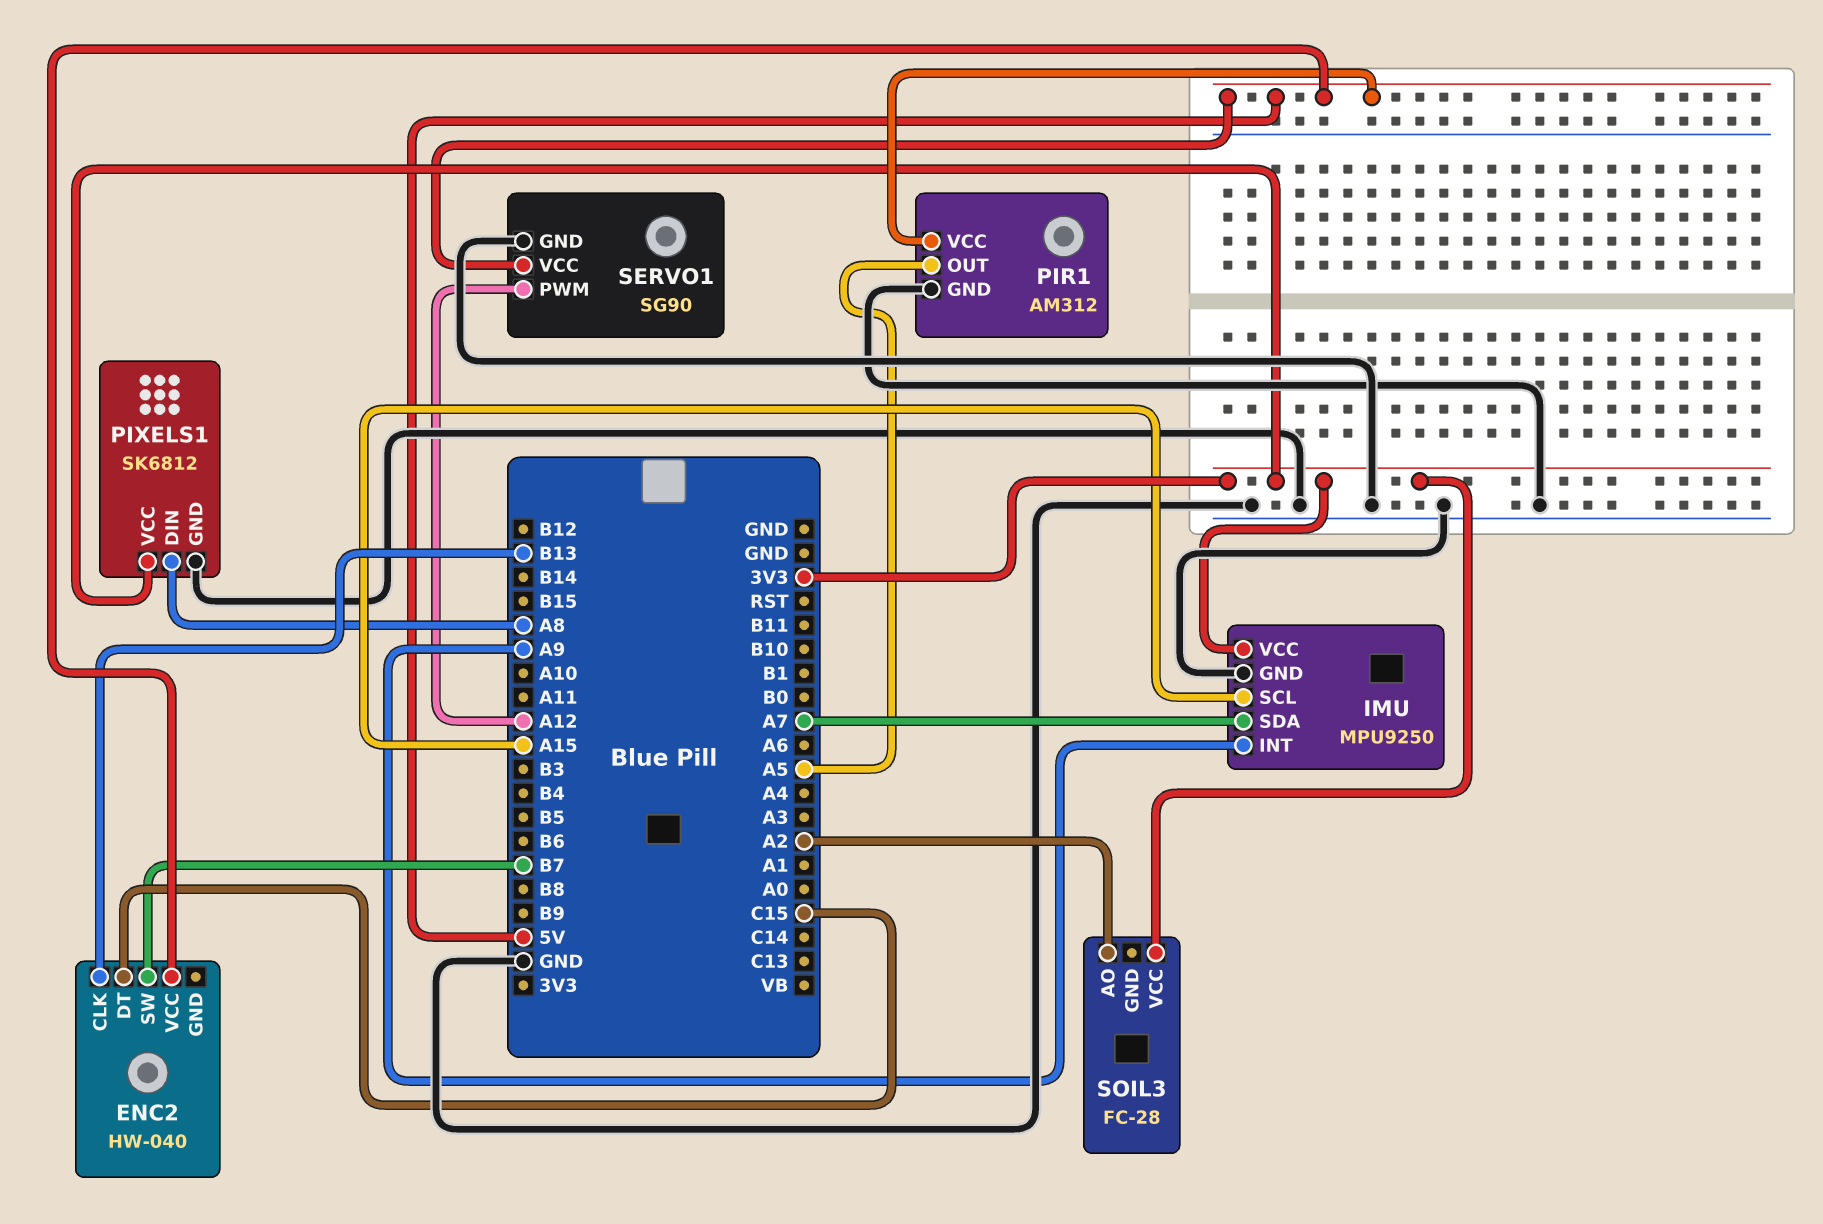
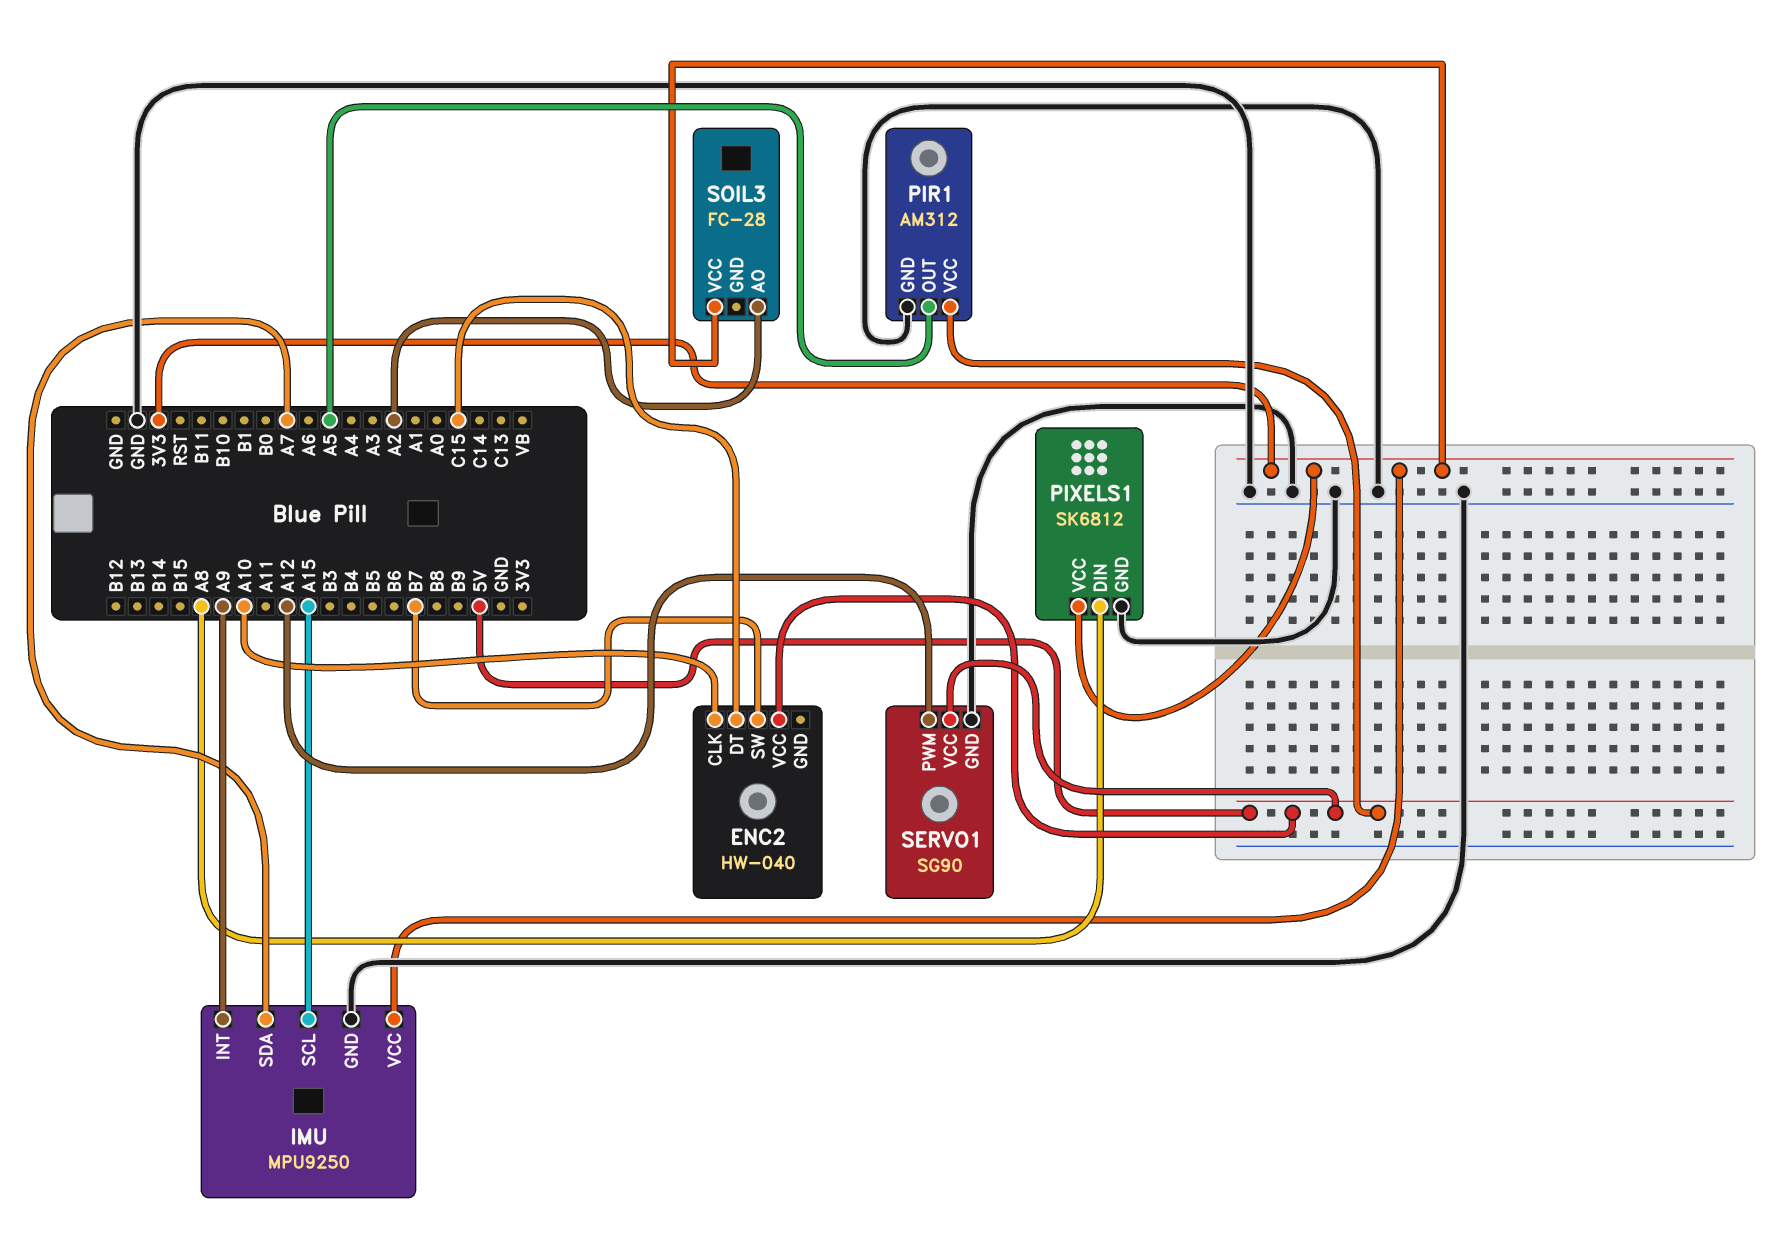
ENC2 pin CLK: B13 -> A10

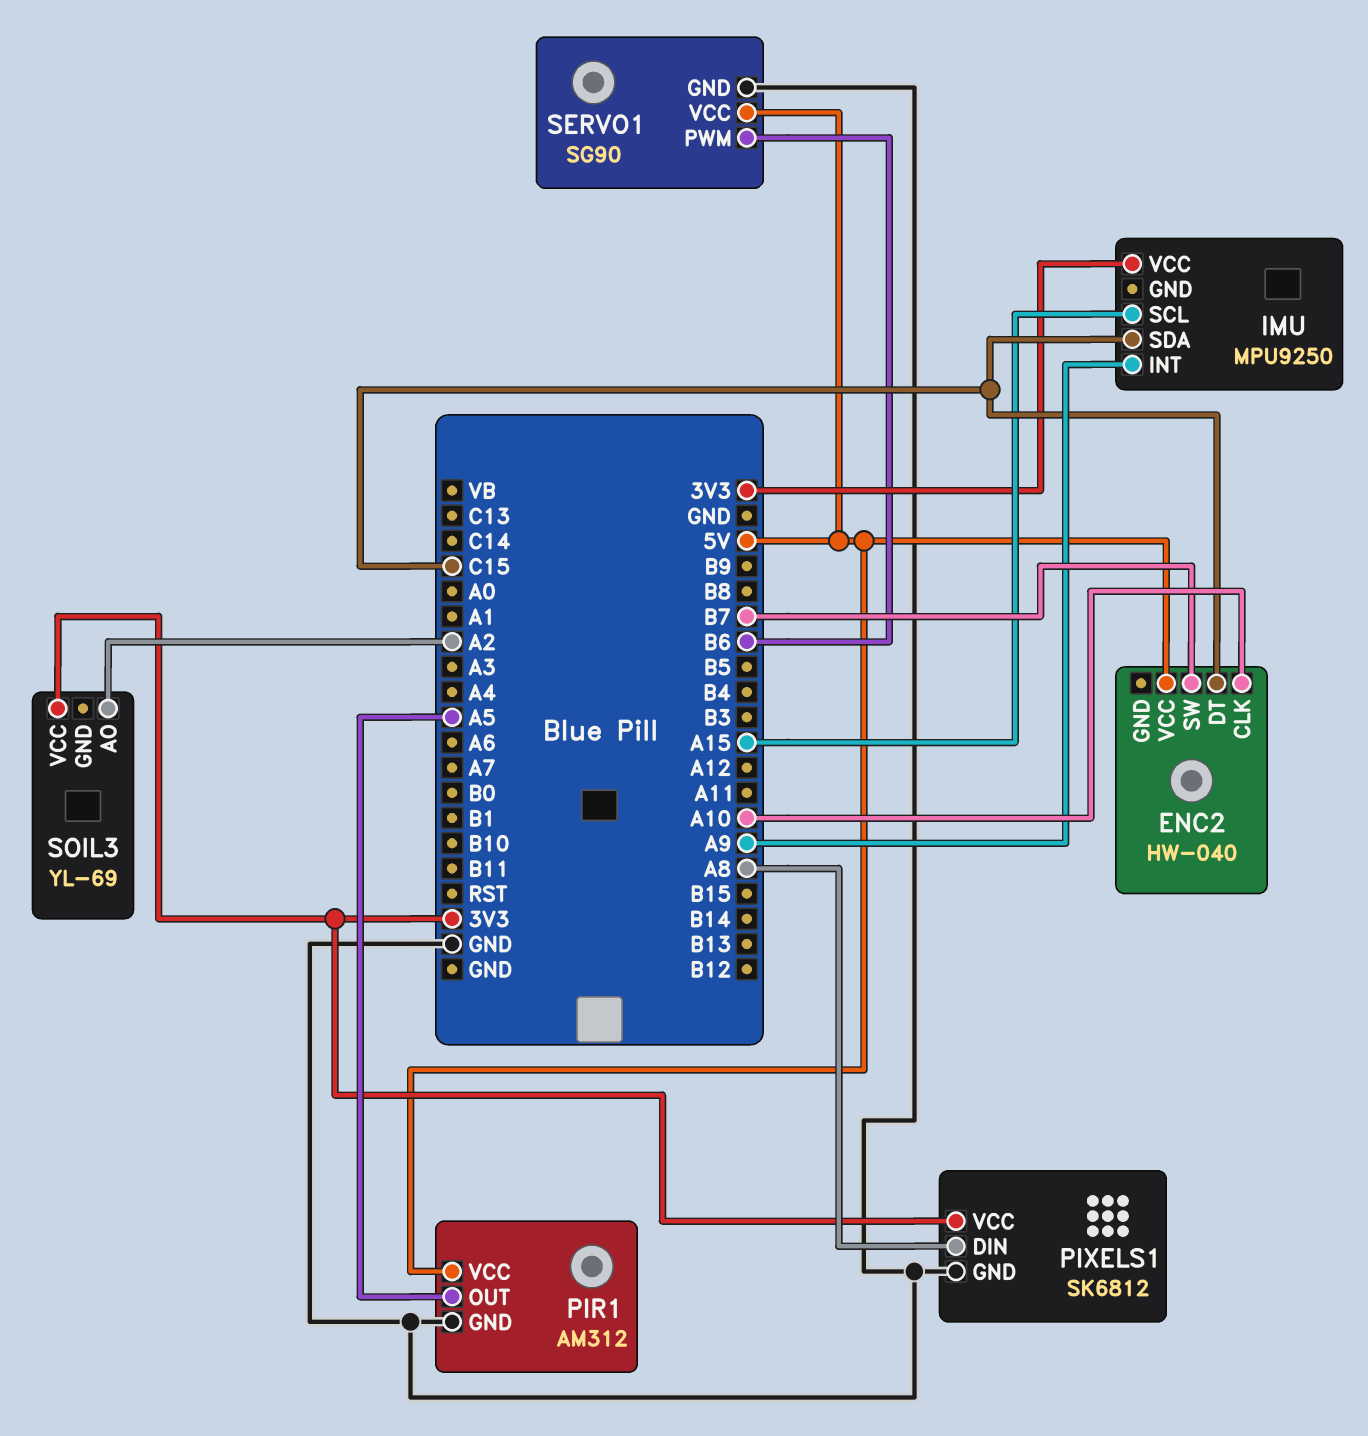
IMU pin GND: GND -> none
IMU pin SDA: A7 -> C15
SERVO1 pin PWM: A12 -> B6
SOIL3: FC-28 -> YL-69

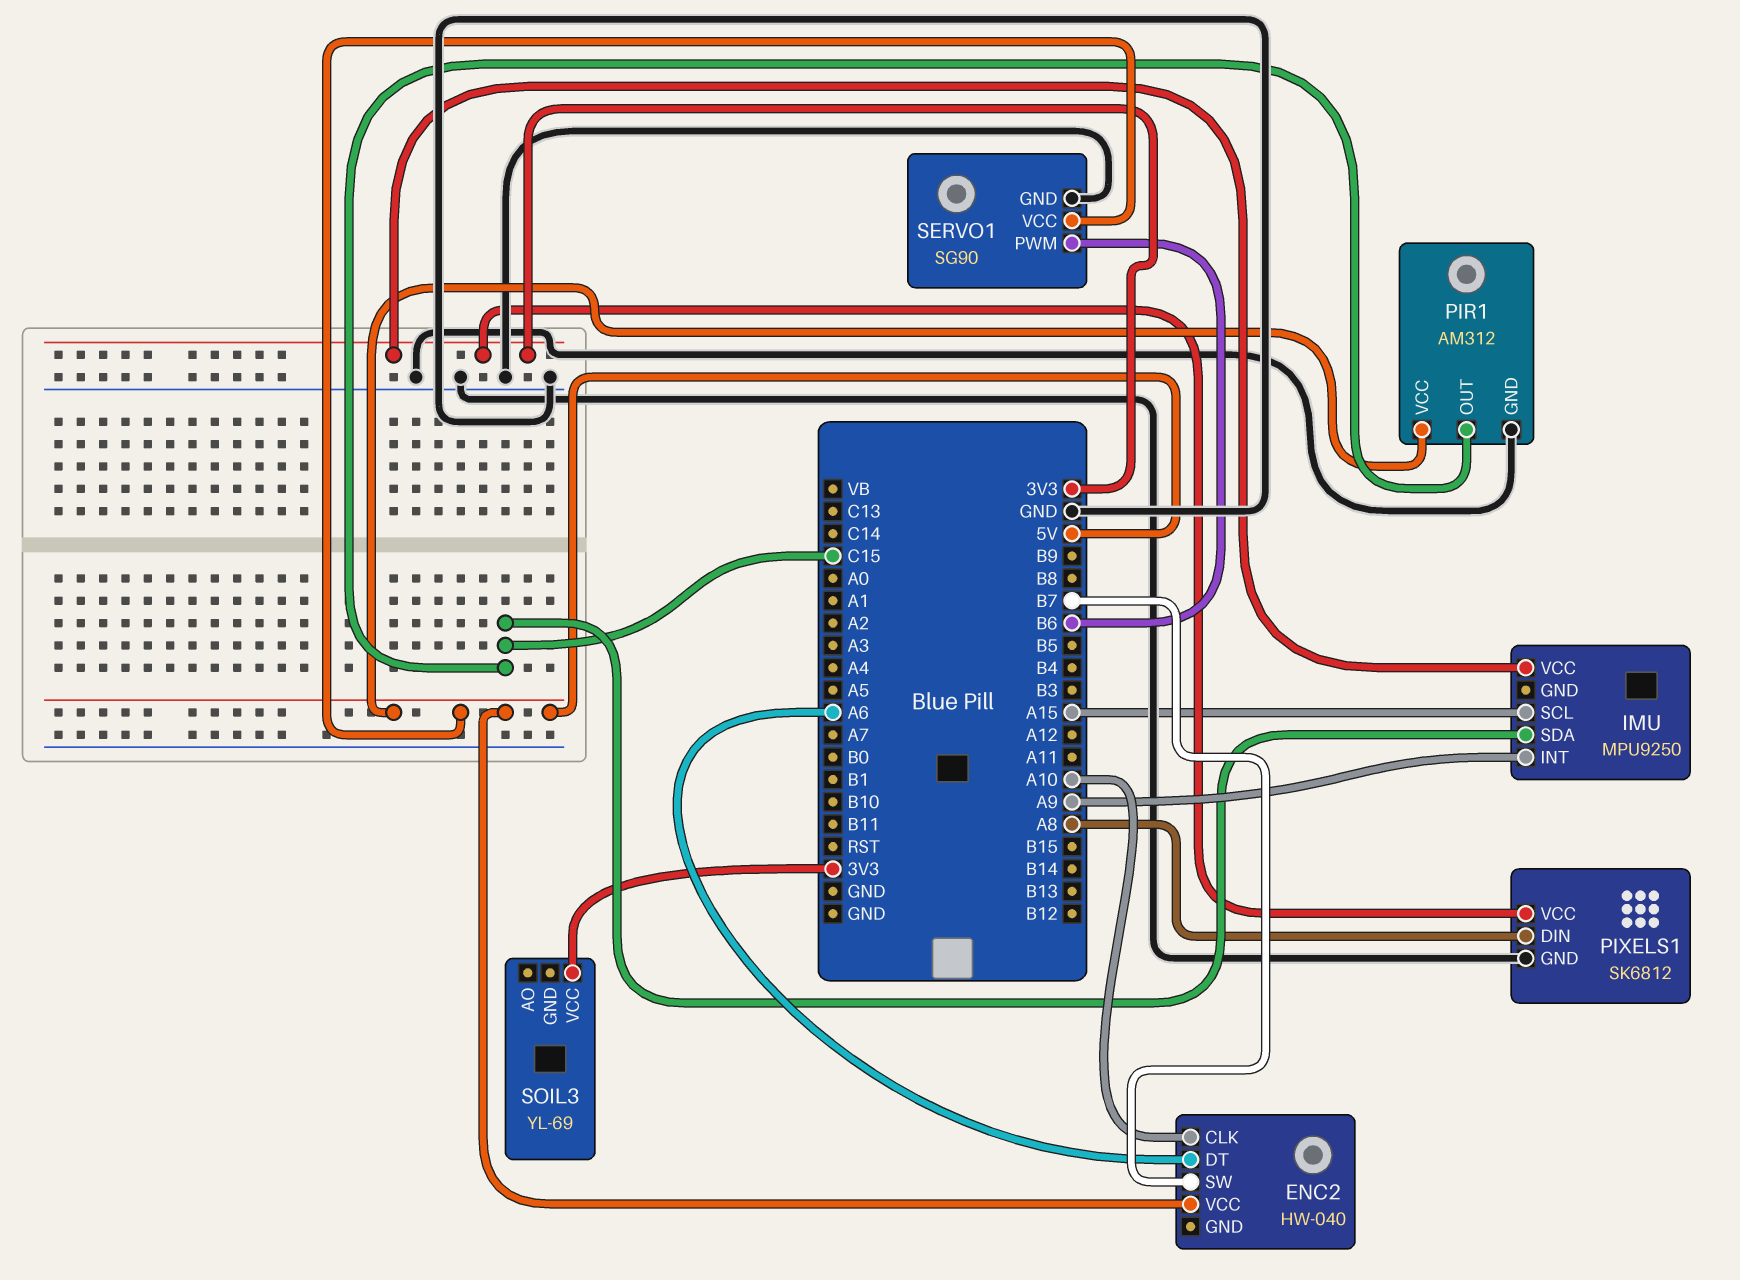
ENC2 pin DT: C15 -> A6
PIR1 pin OUT: A5 -> C15
SOIL3 pin AO: A2 -> none

